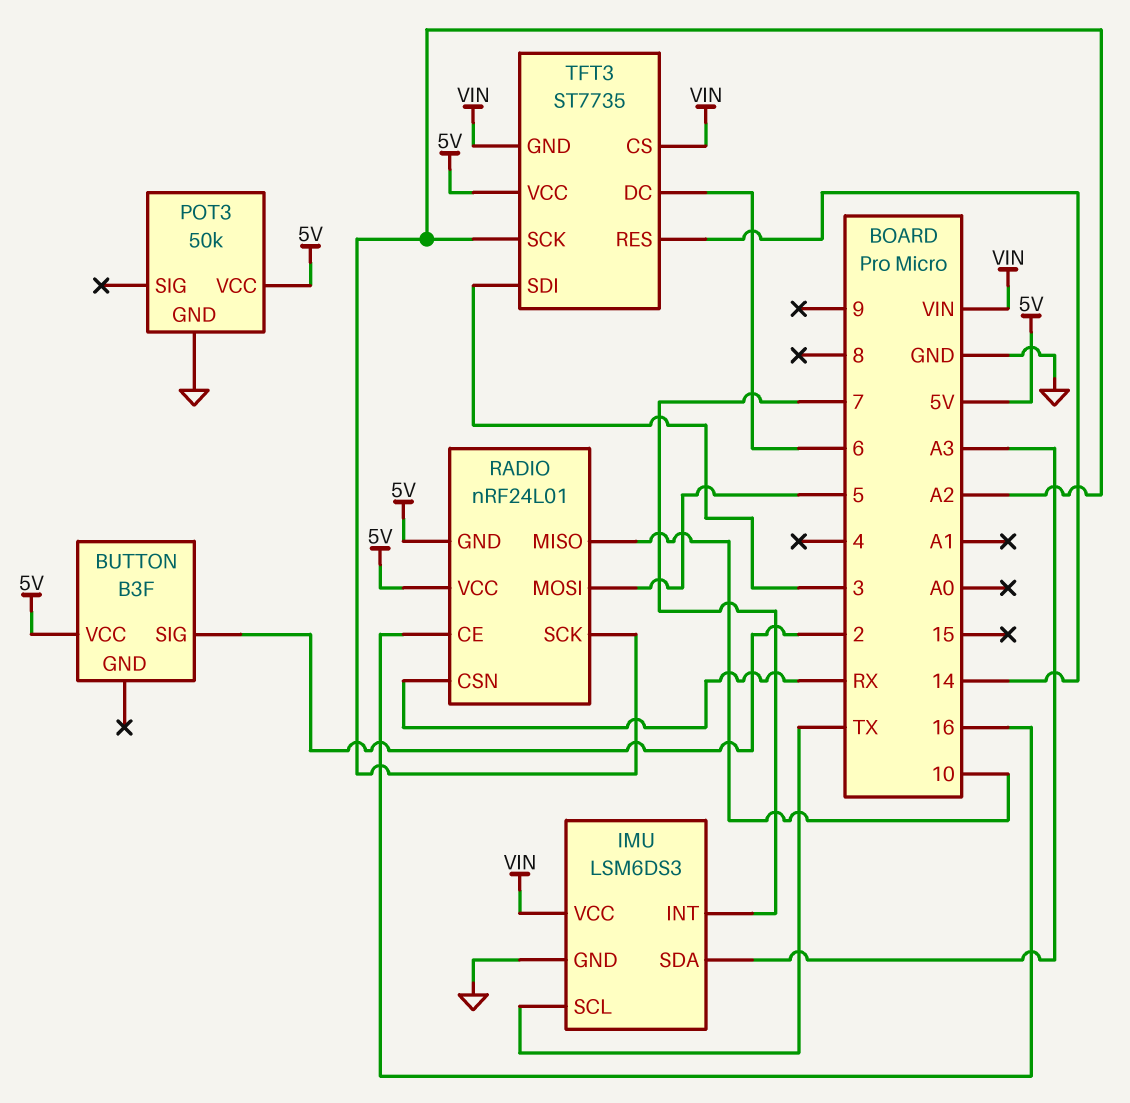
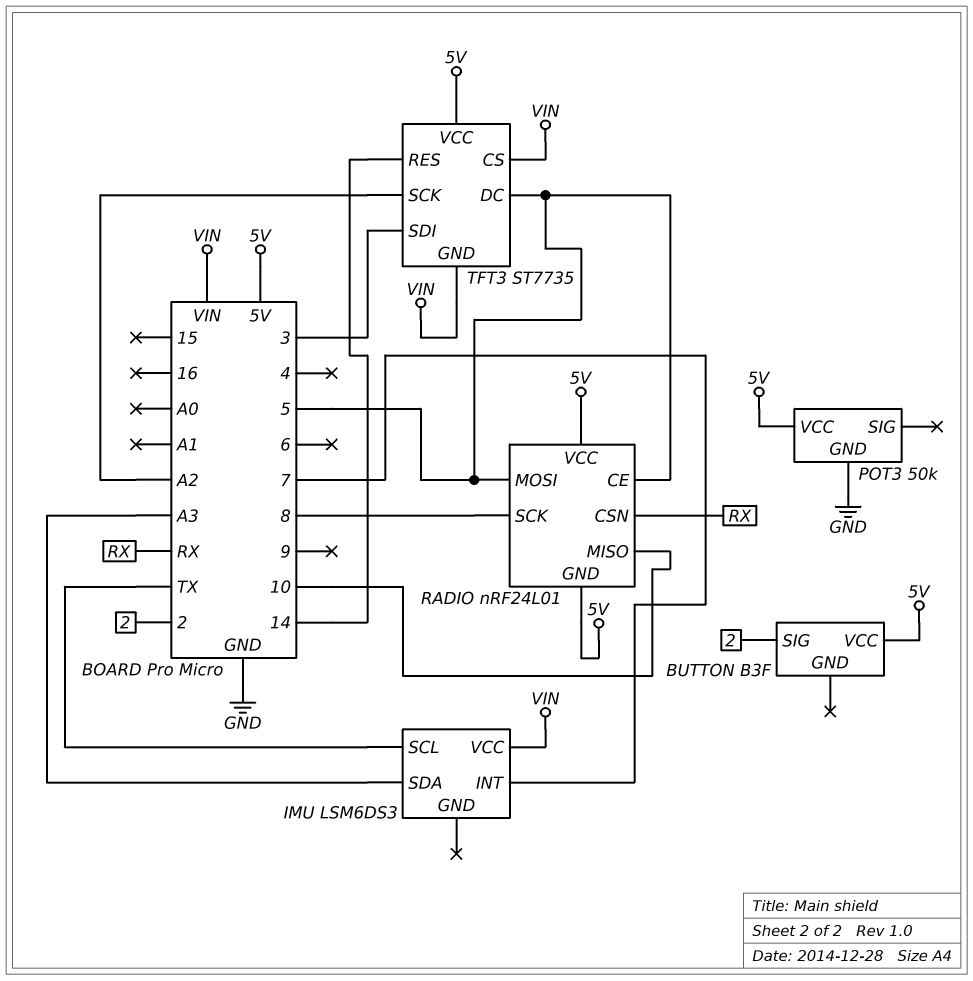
IMU pin GND: GND -> none
RADIO pin CE: 16 -> 5
RADIO pin SCK: A2 -> 8
TFT3 pin DC: 6 -> 5

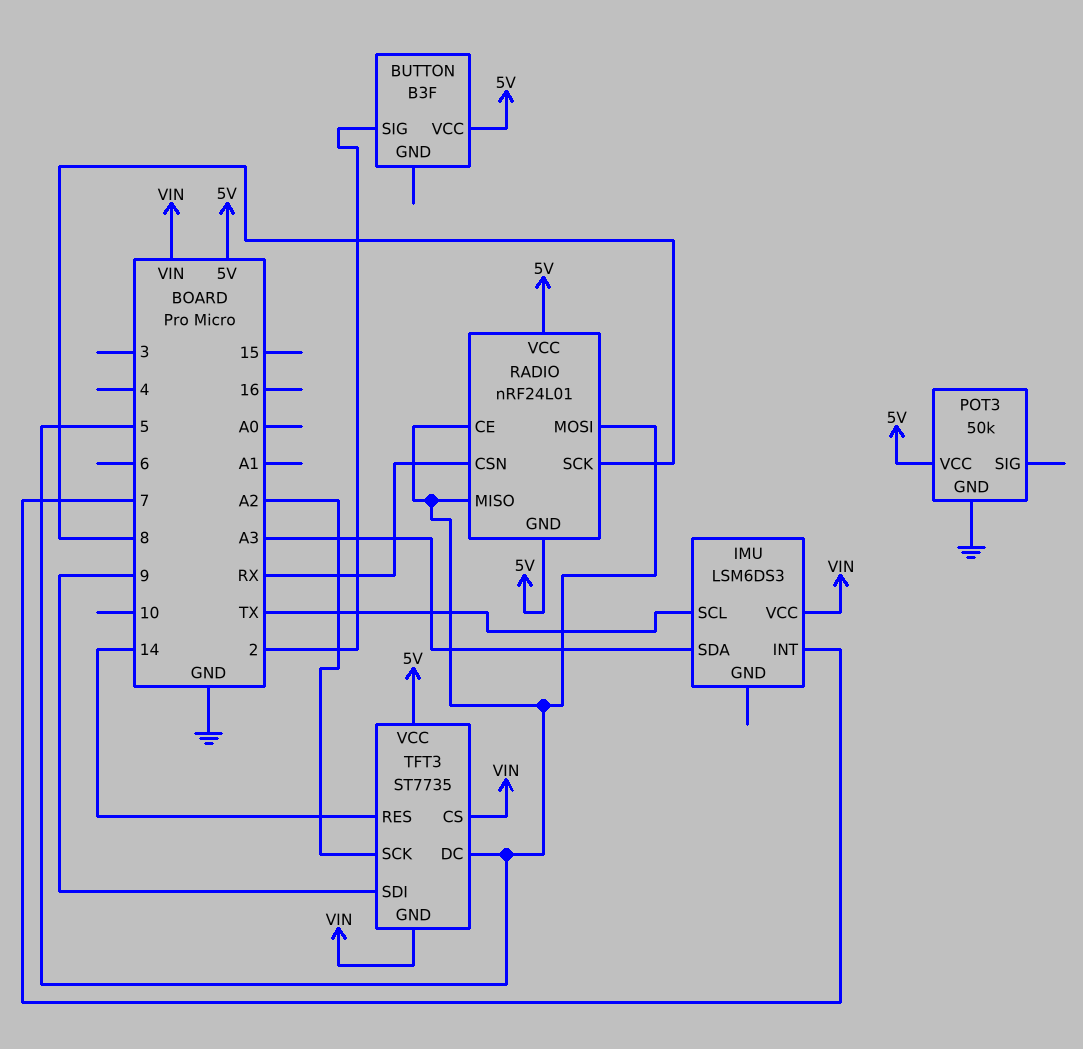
RADIO pin MISO: 10 -> 5
TFT3 pin SDI: 3 -> 9

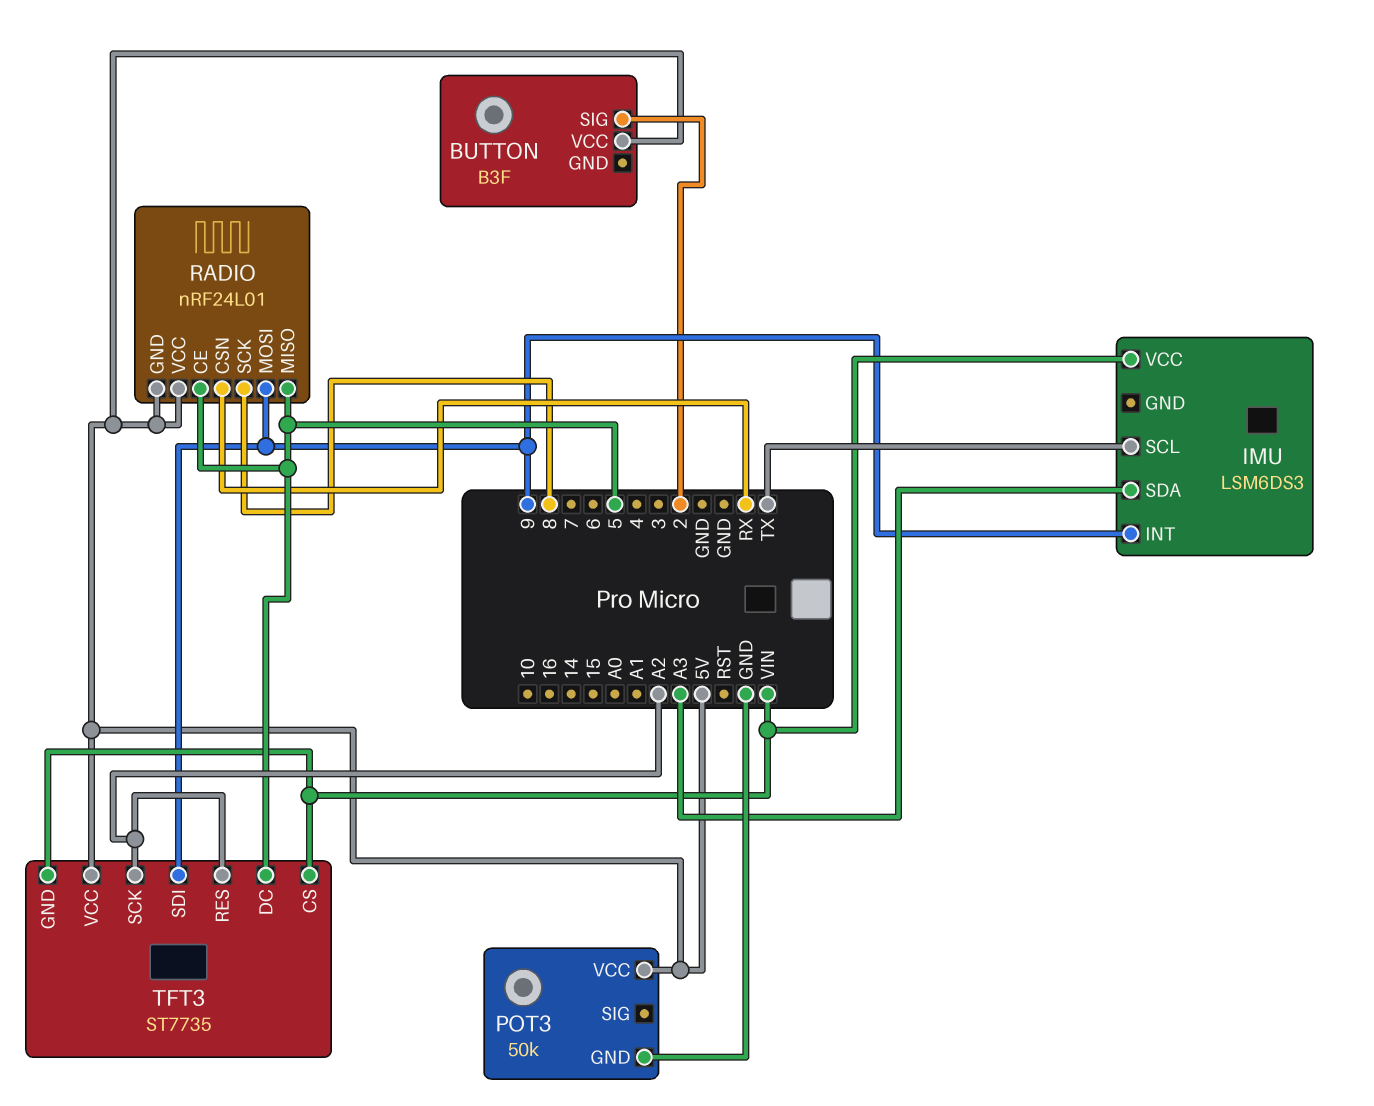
IMU pin INT: 7 -> 9
RADIO pin MOSI: 5 -> 9
TFT3 pin RES: 14 -> A2

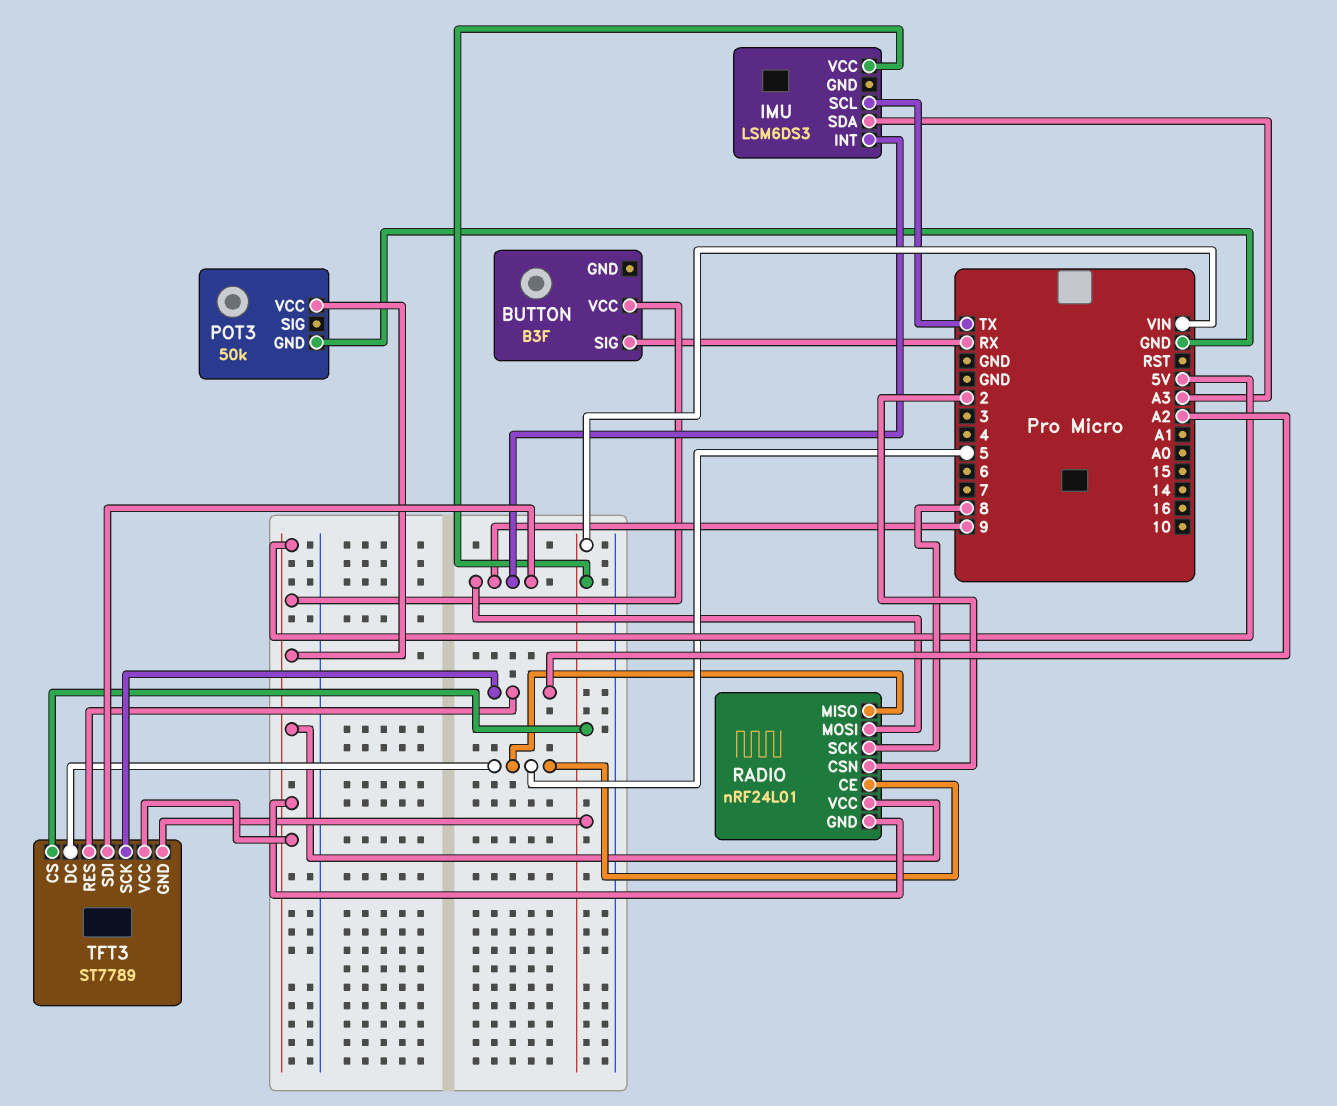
BUTTON pin SIG: 2 -> RX
RADIO pin CSN: RX -> 2
TFT3: ST7735 -> ST7789

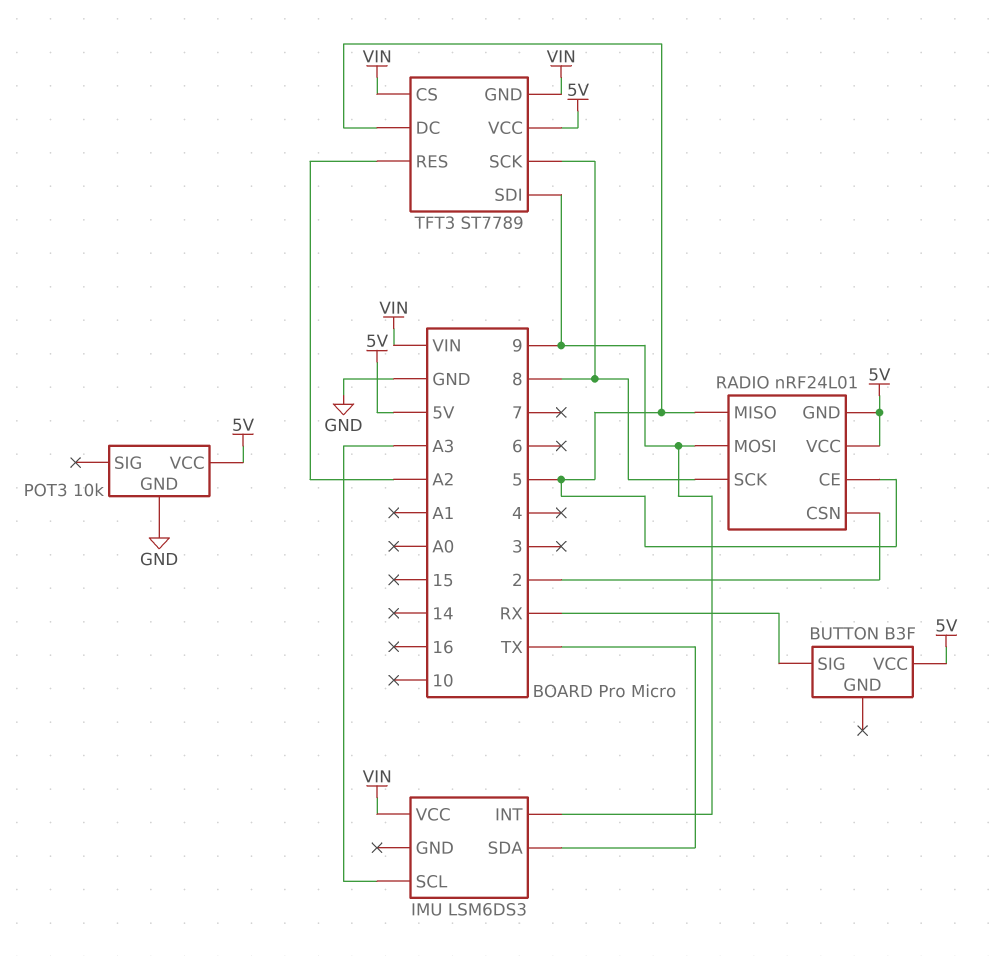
IMU pin SCL: TX -> A3
IMU pin SDA: A3 -> TX
POT3: 50k -> 10k
TFT3 pin SCK: A2 -> 8

